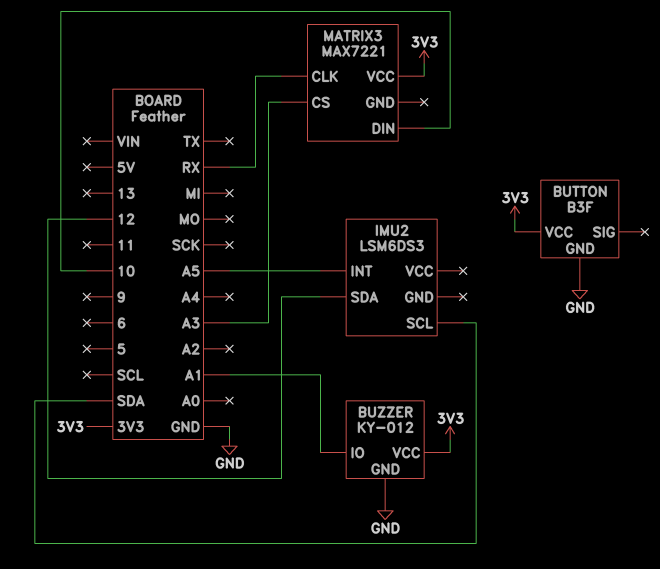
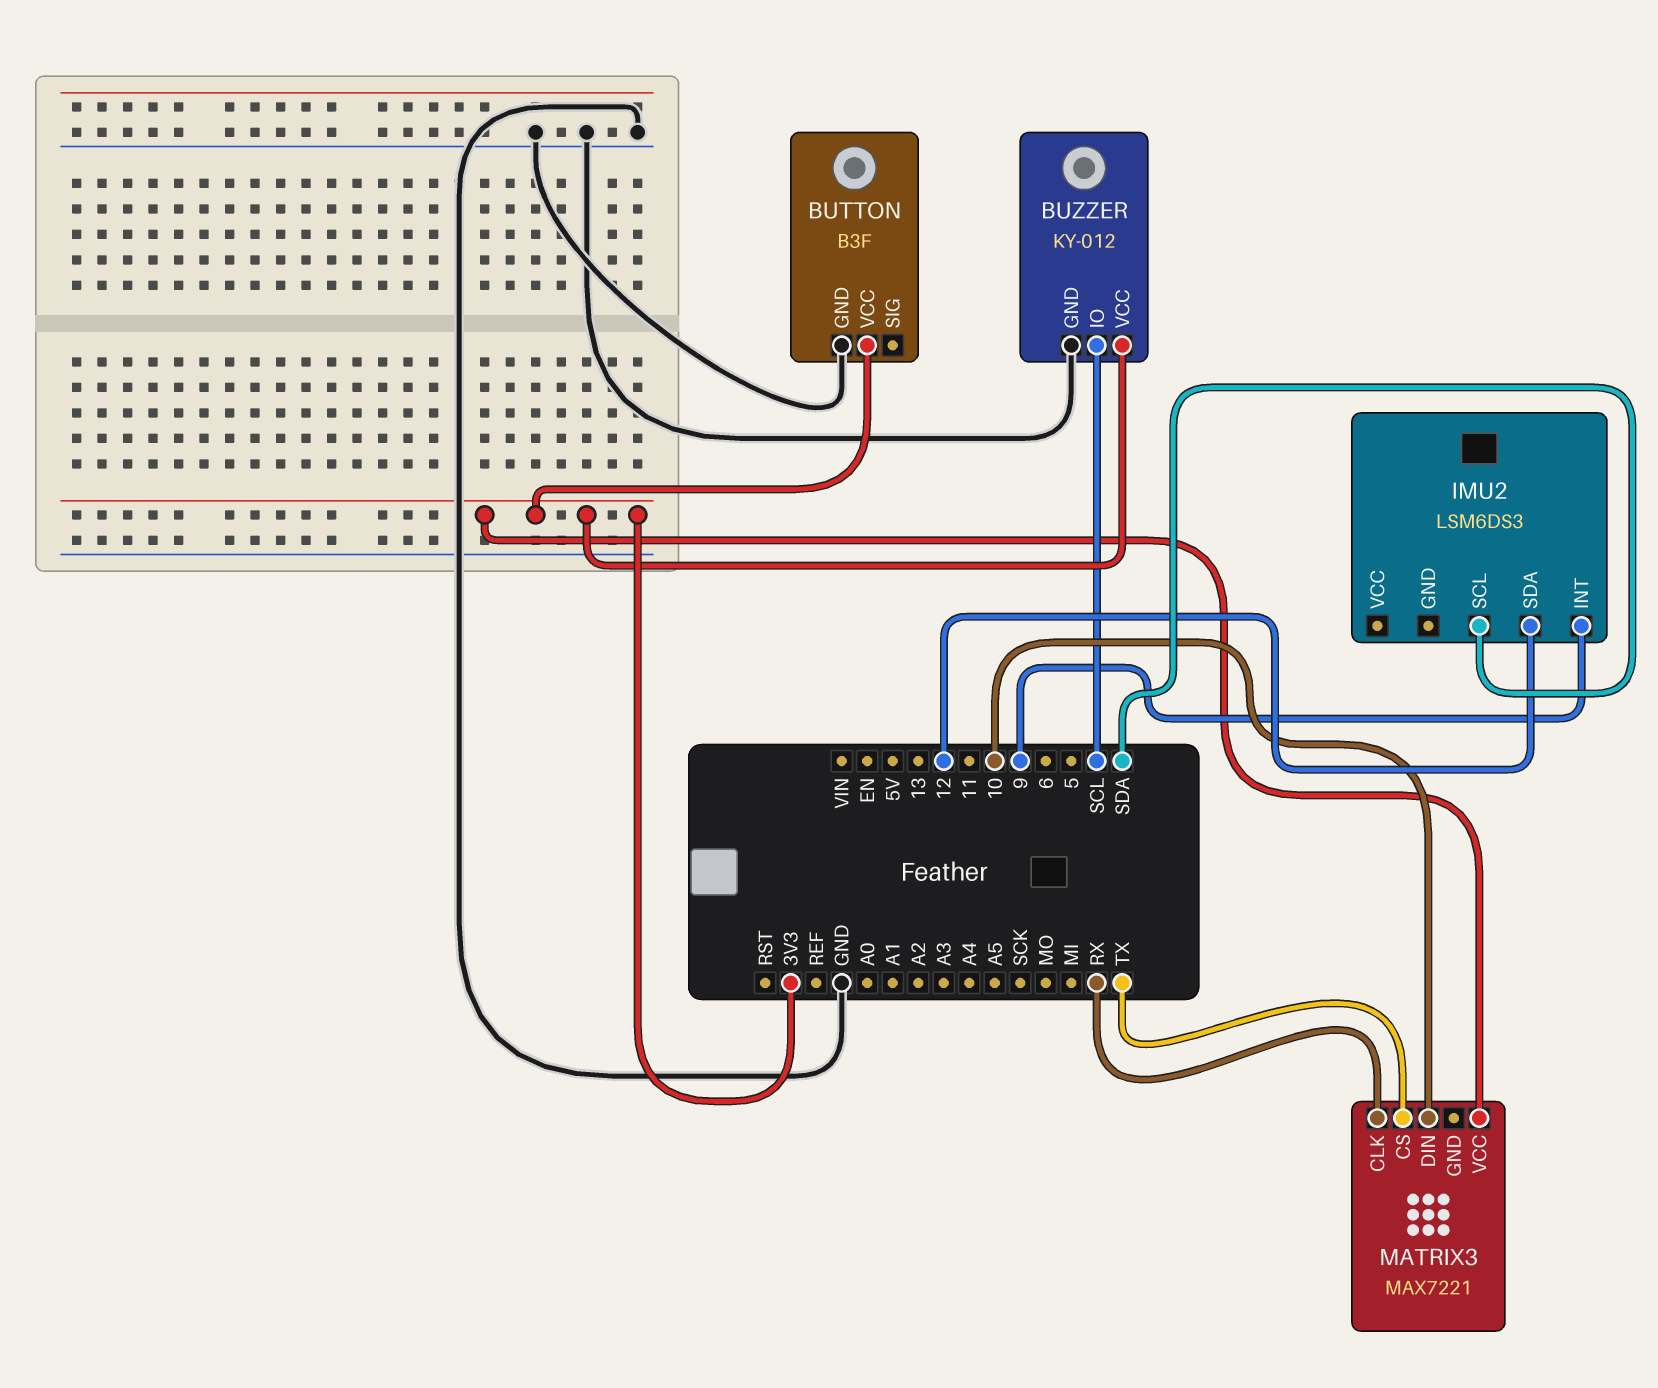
BUZZER pin IO: A1 -> SCL
IMU2 pin INT: A5 -> 9
MATRIX3 pin CS: A3 -> TX

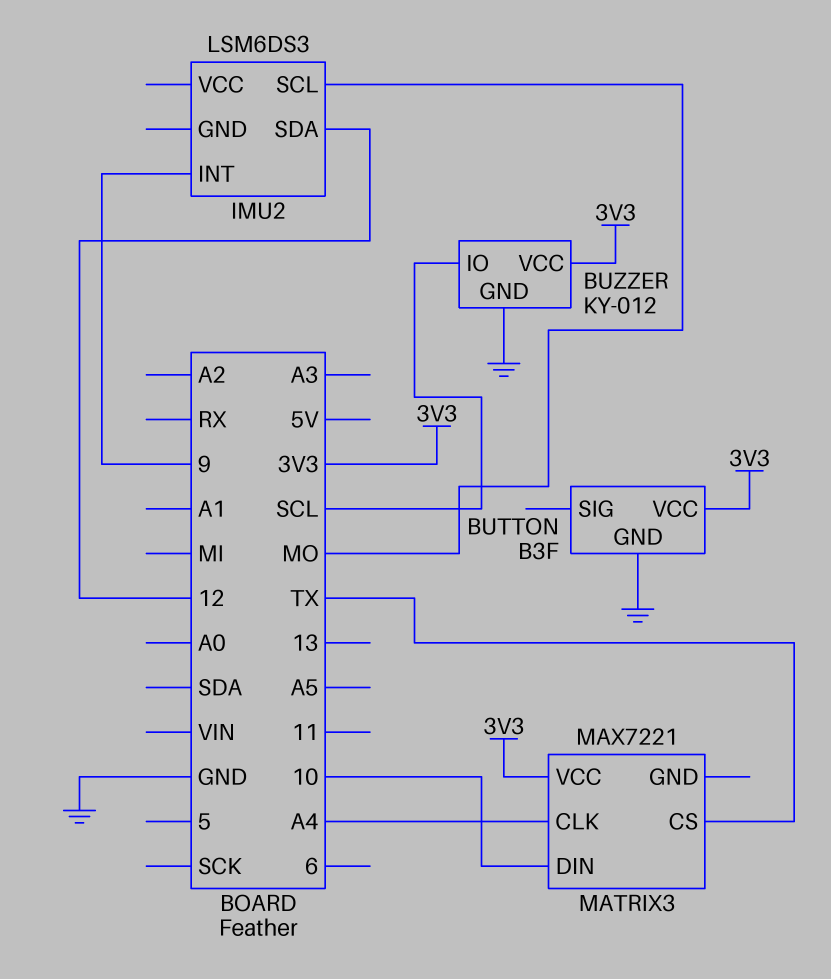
IMU2 pin SCL: SDA -> MO
MATRIX3 pin CLK: RX -> A4

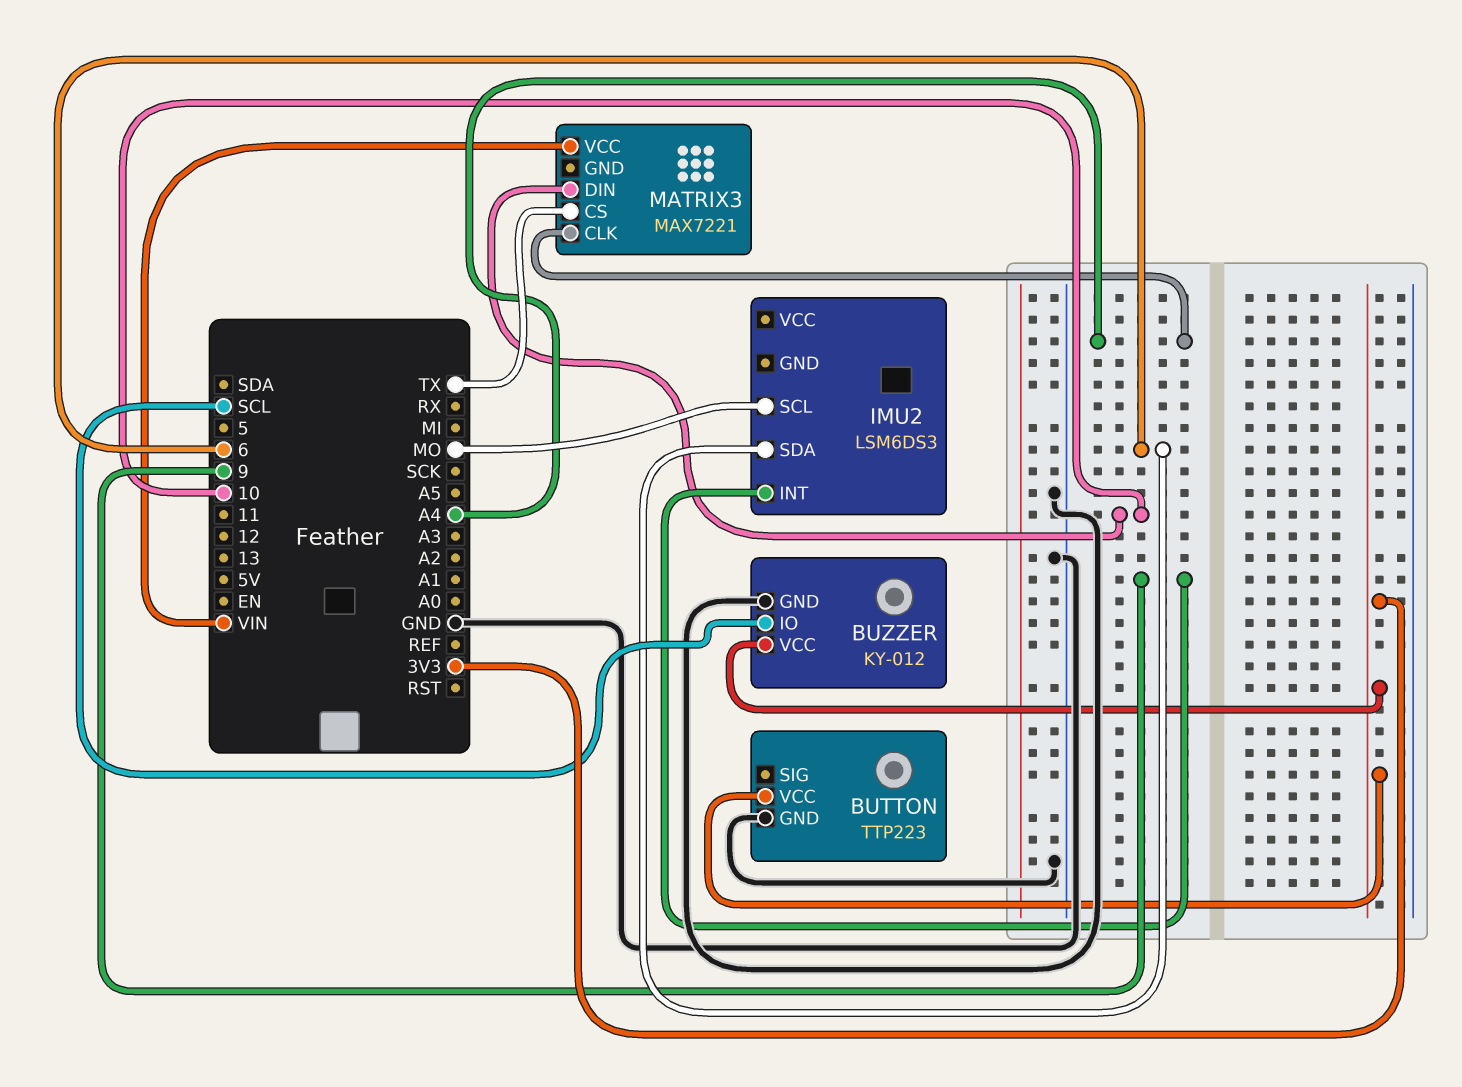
BUTTON: B3F -> TTP223
IMU2 pin SDA: 12 -> 6
MATRIX3 pin VCC: 3V3 -> VIN

